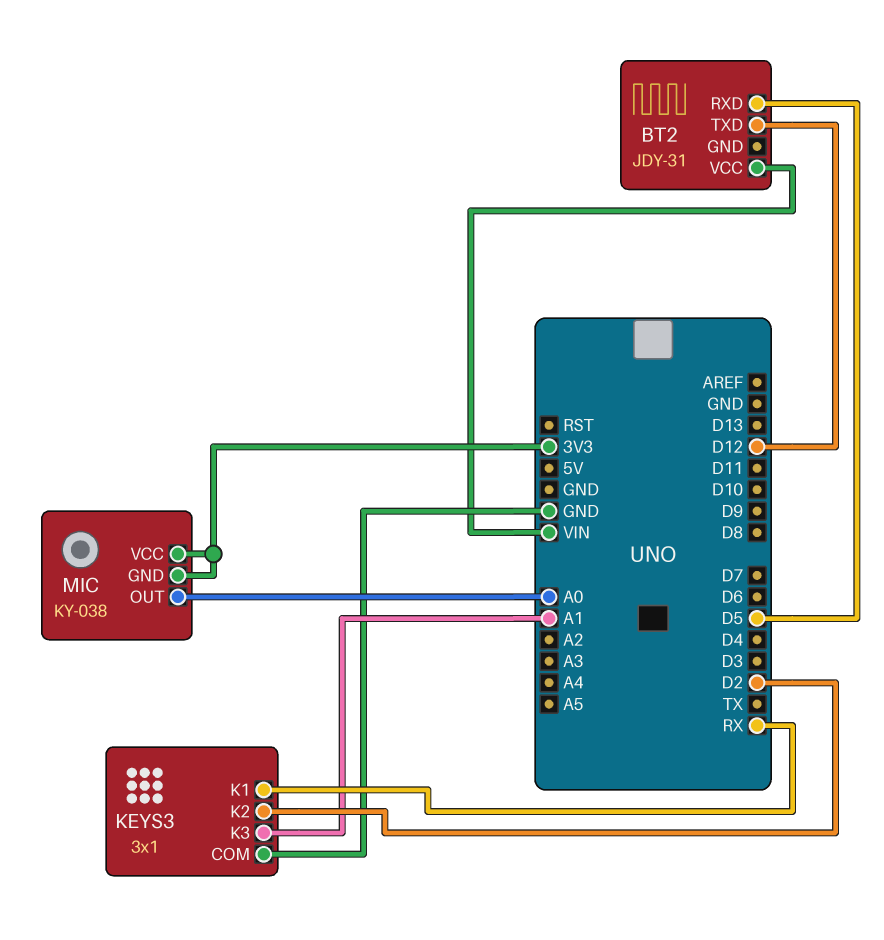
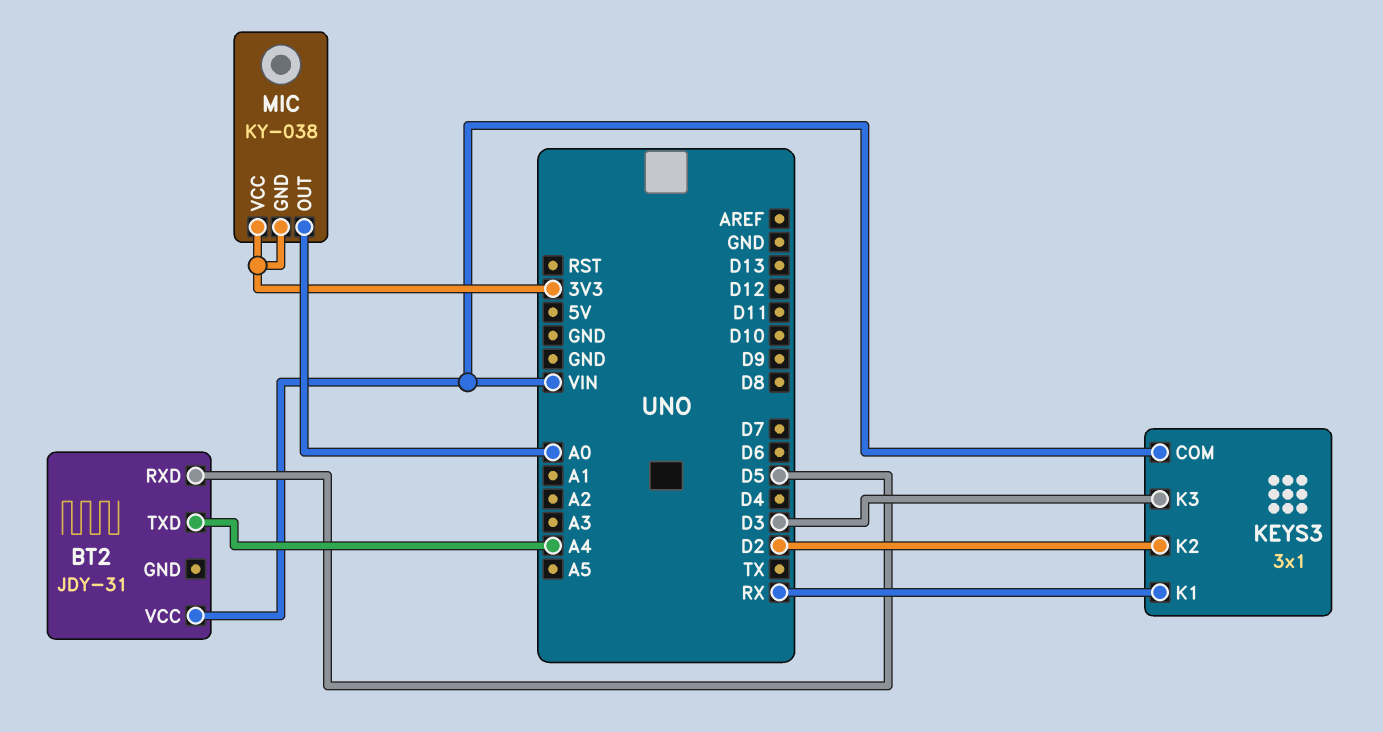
BT2 pin TXD: D12 -> A4
KEYS3 pin COM: GND -> VIN
KEYS3 pin K3: A1 -> D3

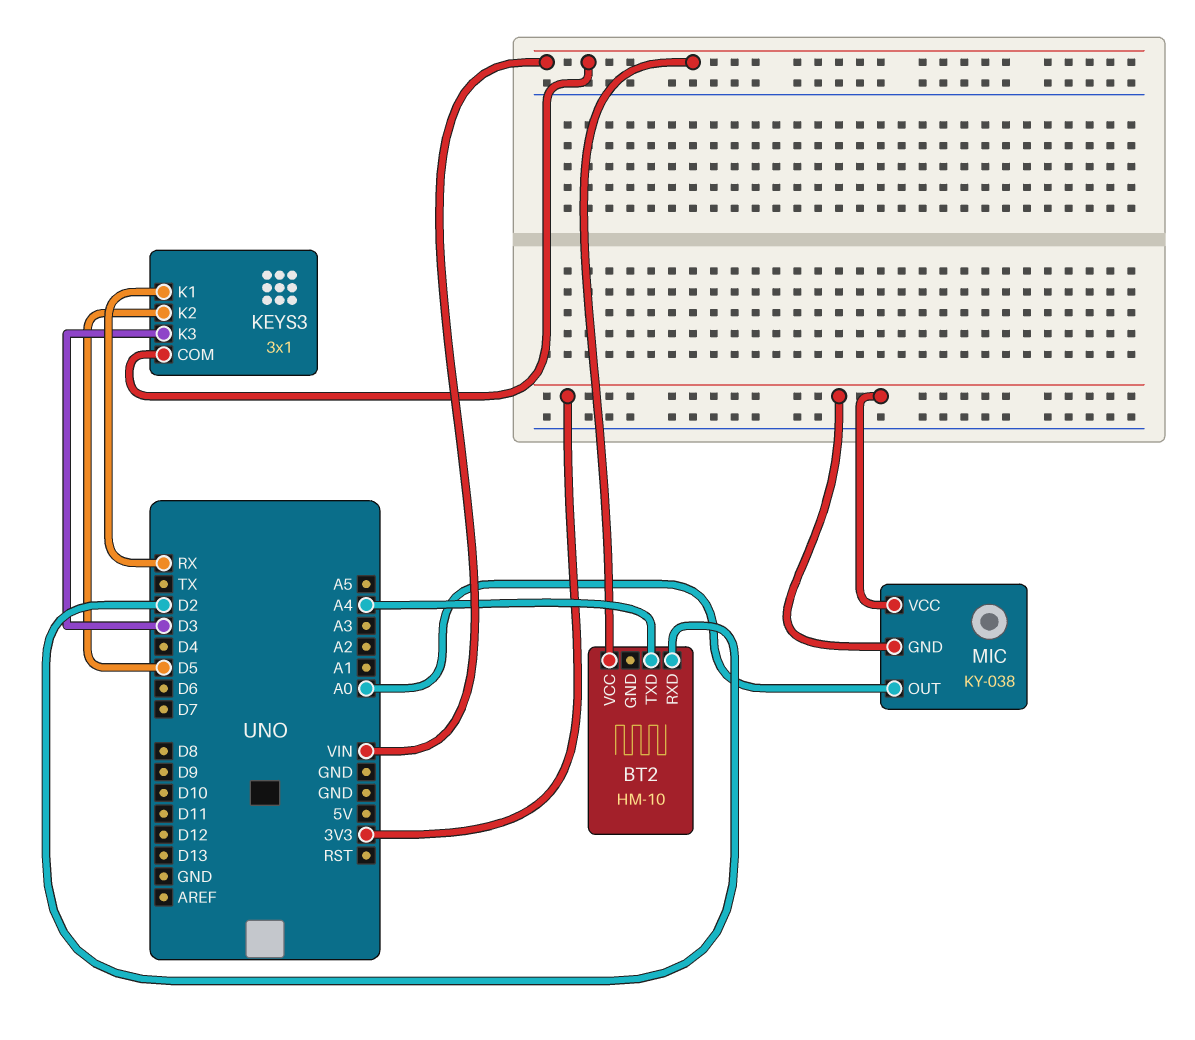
BT2: JDY-31 -> HM-10
BT2 pin RXD: D5 -> D2
KEYS3 pin K2: D2 -> D5

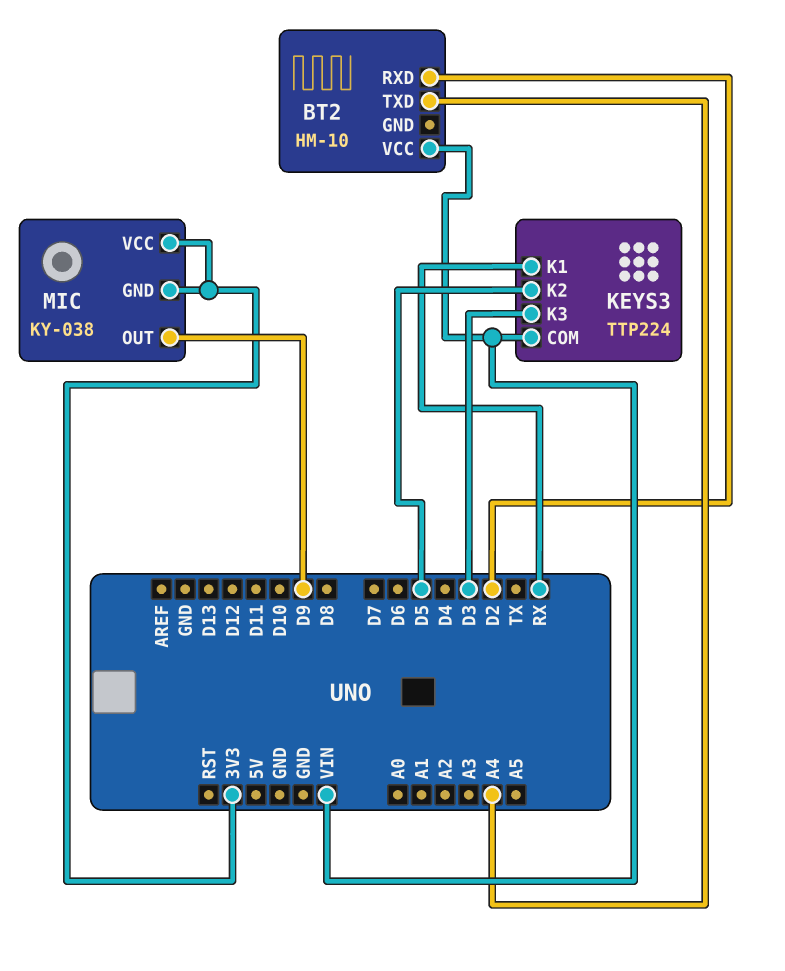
KEYS3: 3x1 -> TTP224
MIC pin OUT: A0 -> D9

